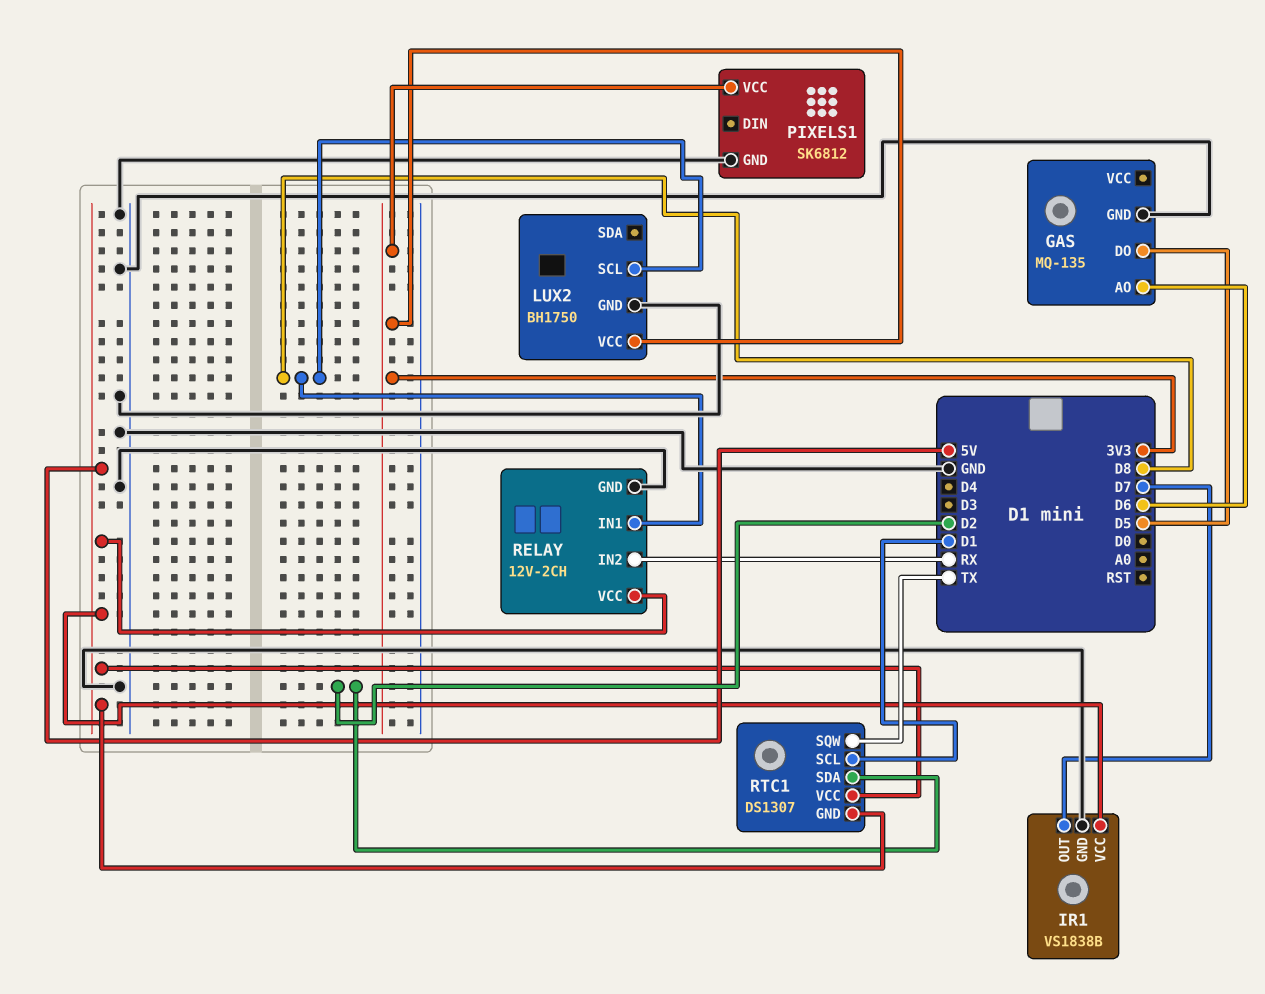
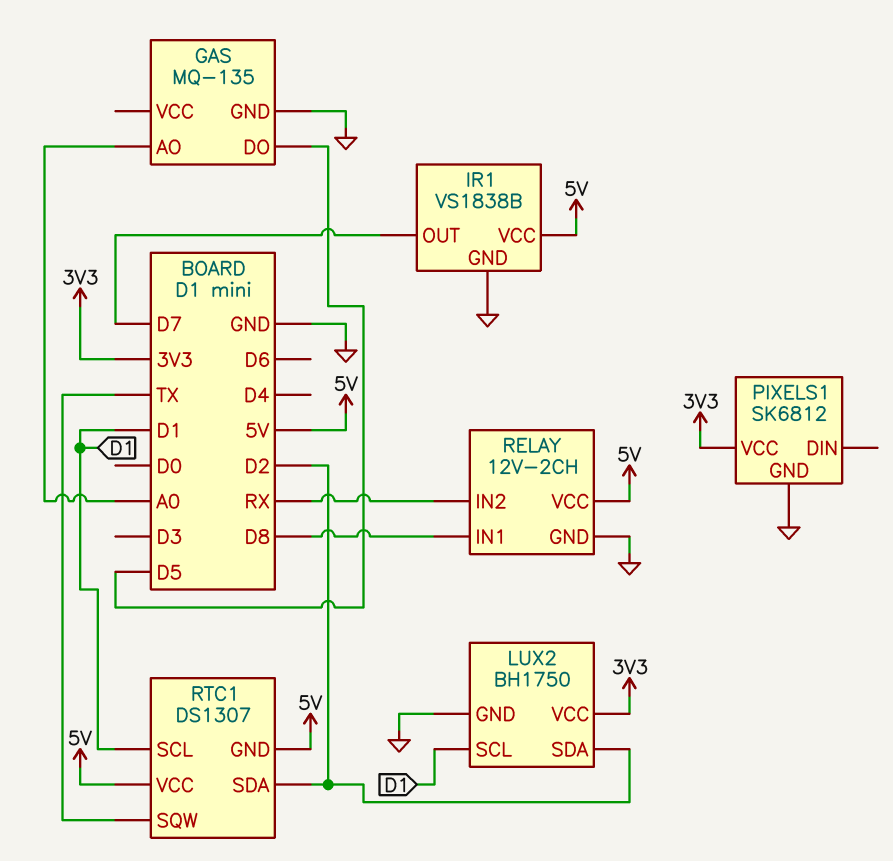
GAS pin AO: D6 -> A0
LUX2 pin SCL: D8 -> D1
LUX2 pin SDA: none -> D2

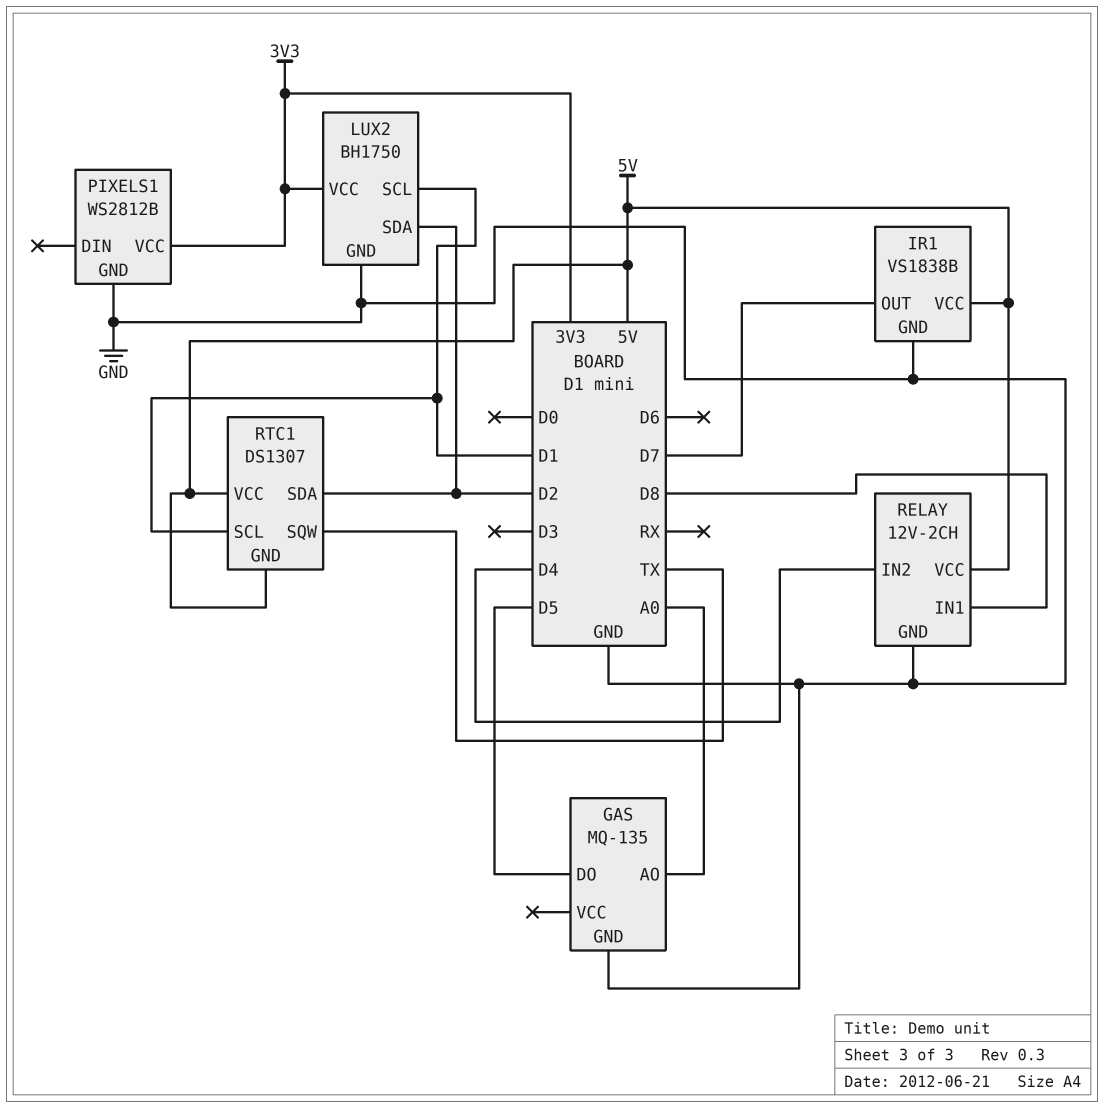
PIXELS1: SK6812 -> WS2812B
RELAY pin IN2: RX -> D4

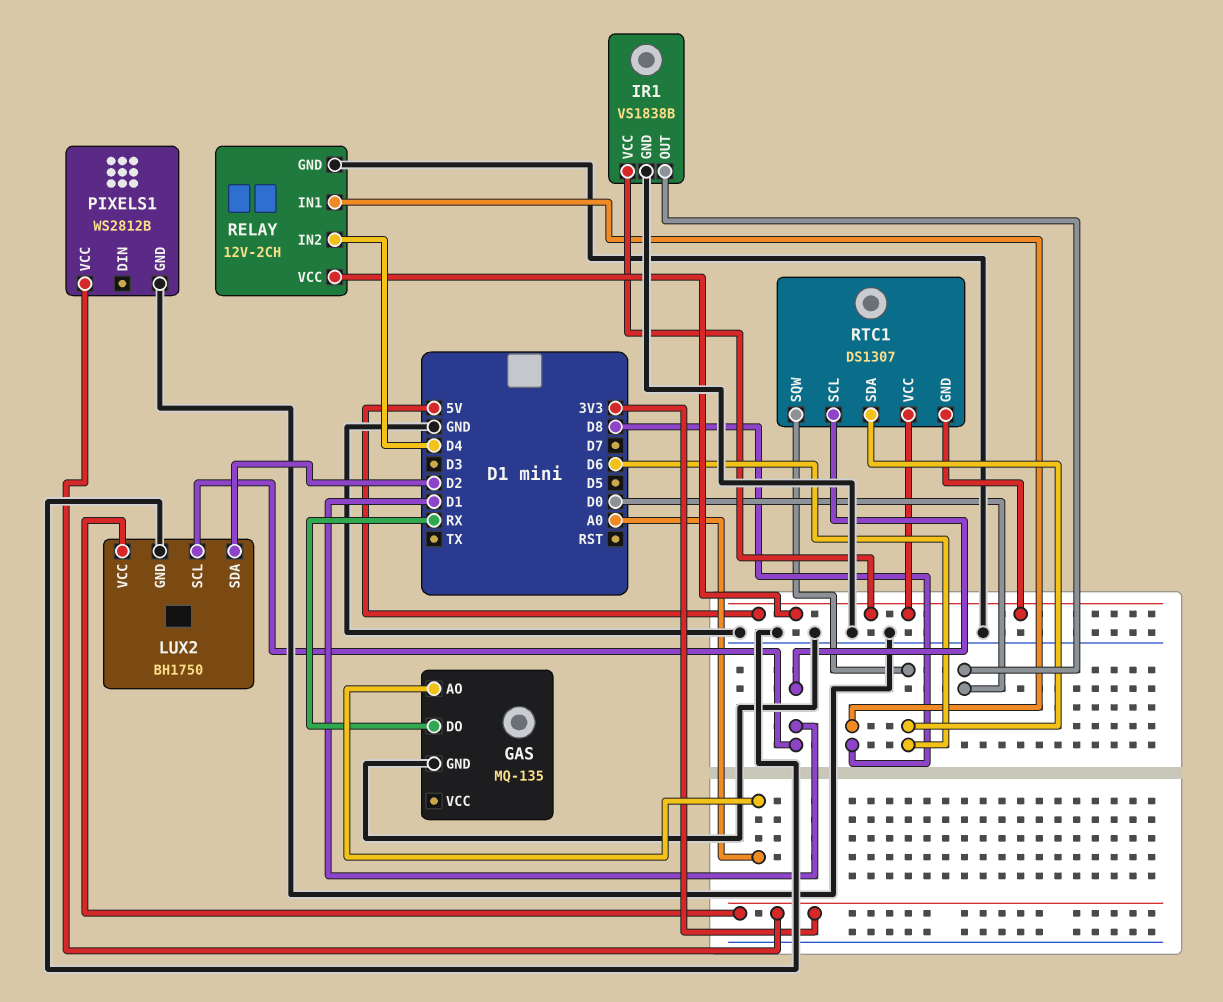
GAS pin DO: D5 -> RX
IR1 pin OUT: D7 -> D0
RTC1 pin SDA: D2 -> D6
RTC1 pin SQW: TX -> D6

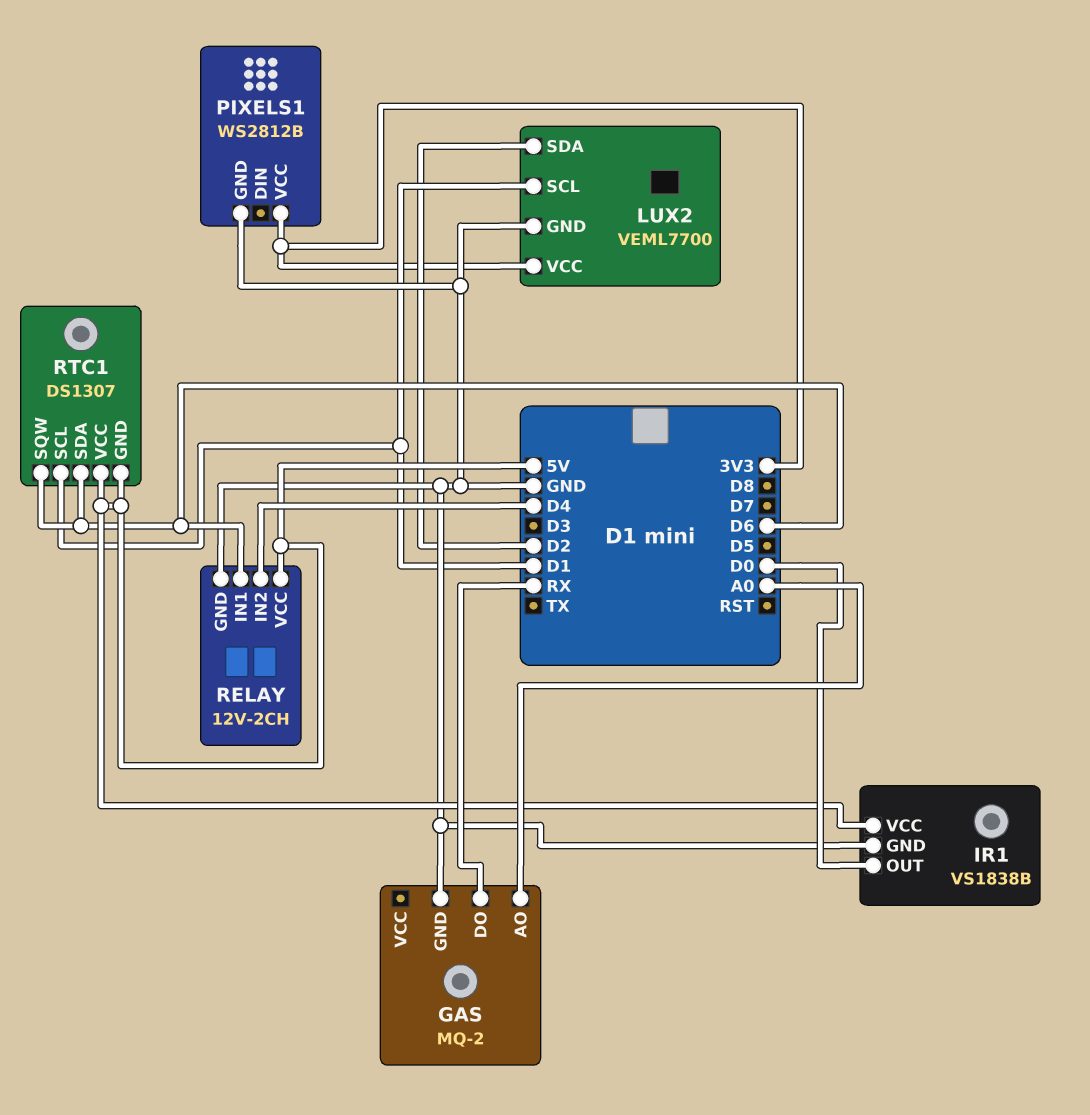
GAS: MQ-135 -> MQ-2
LUX2: BH1750 -> VEML7700
RELAY pin IN1: D8 -> D6

